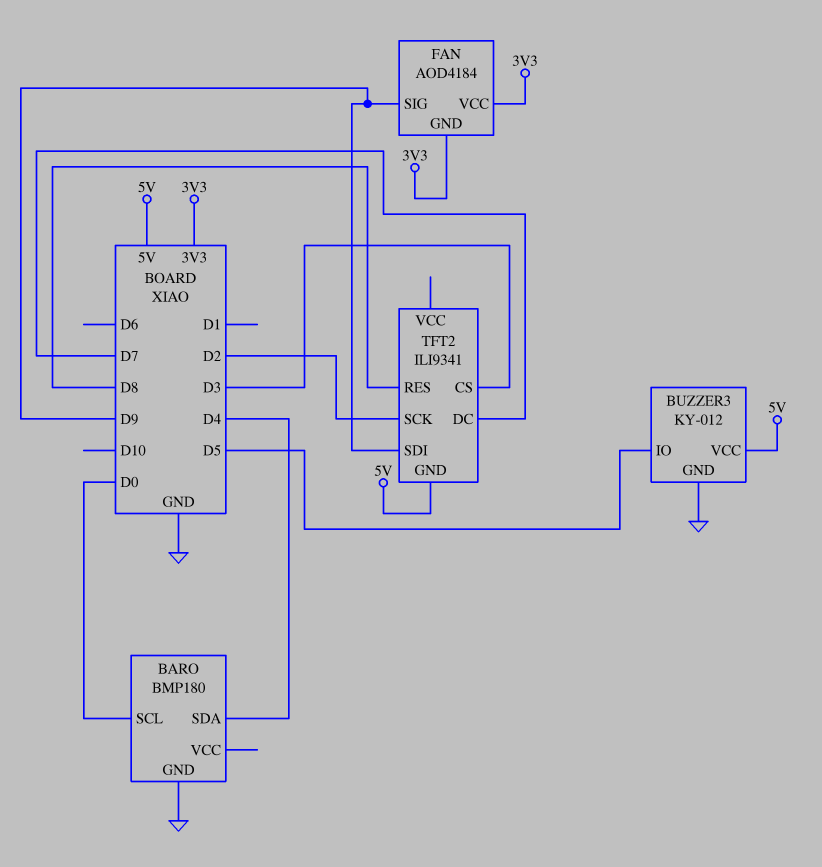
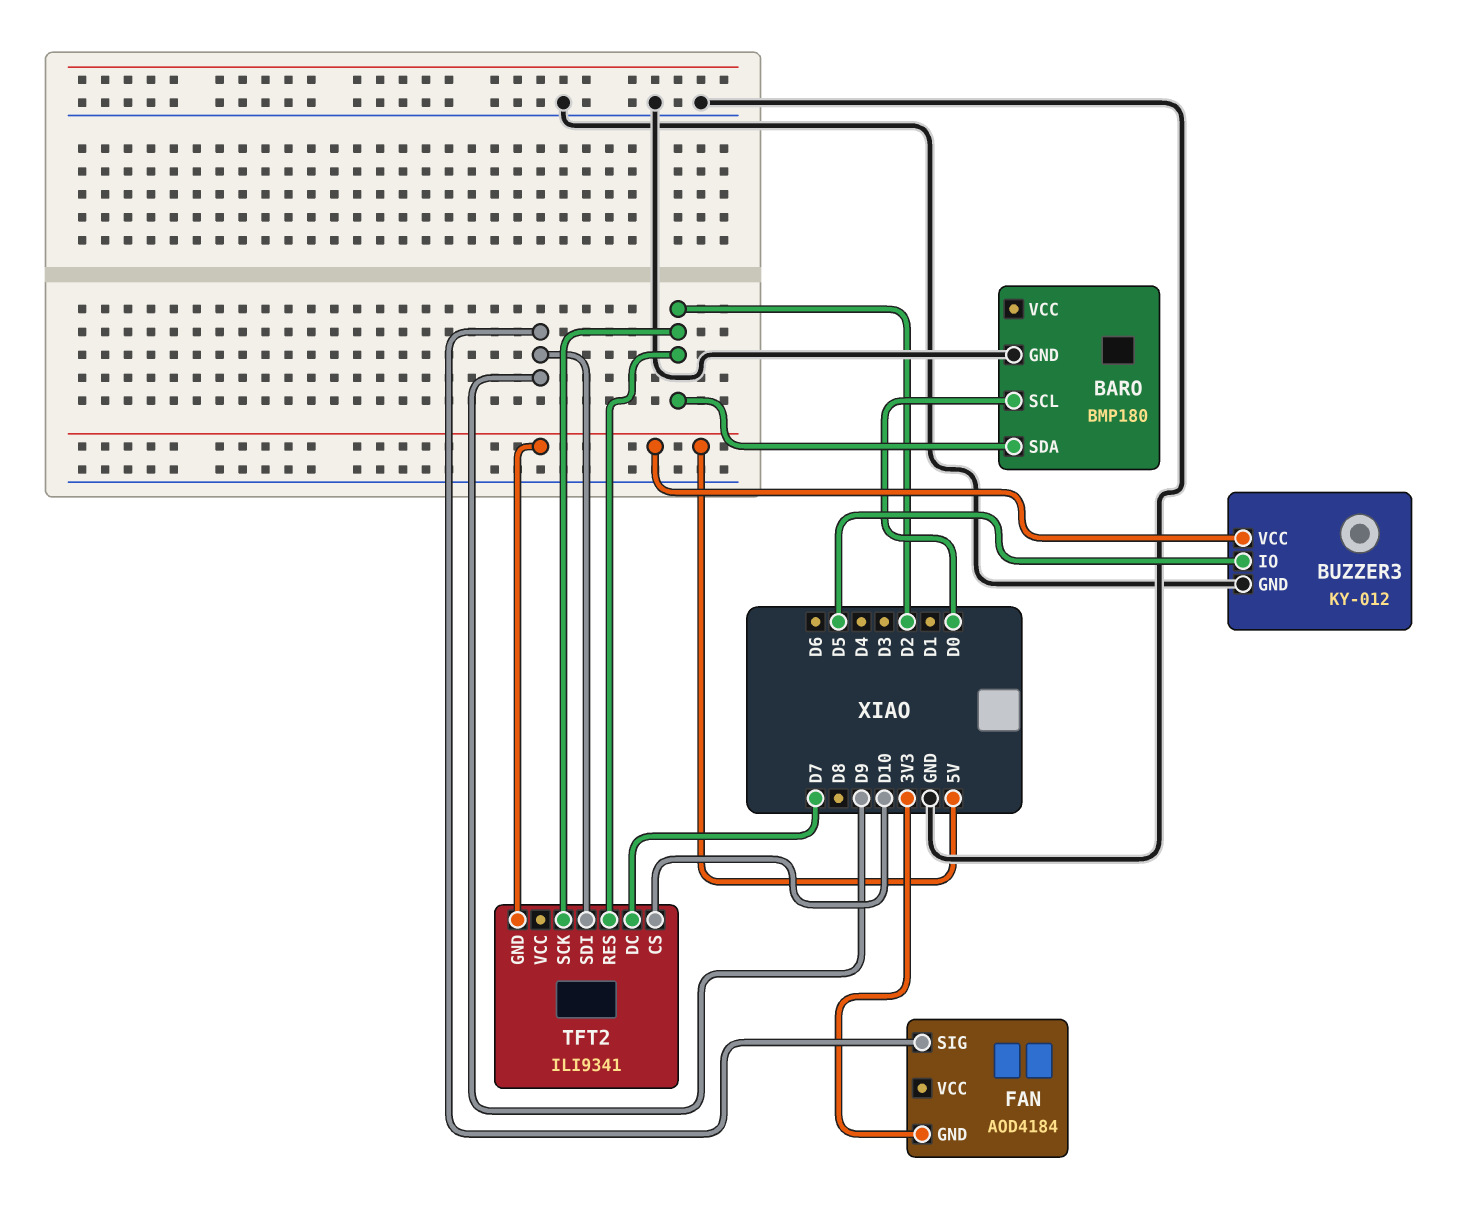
BARO pin SDA: D4 -> D2
FAN pin VCC: 3V3 -> none
TFT2 pin CS: D3 -> D10
TFT2 pin RES: D8 -> D2

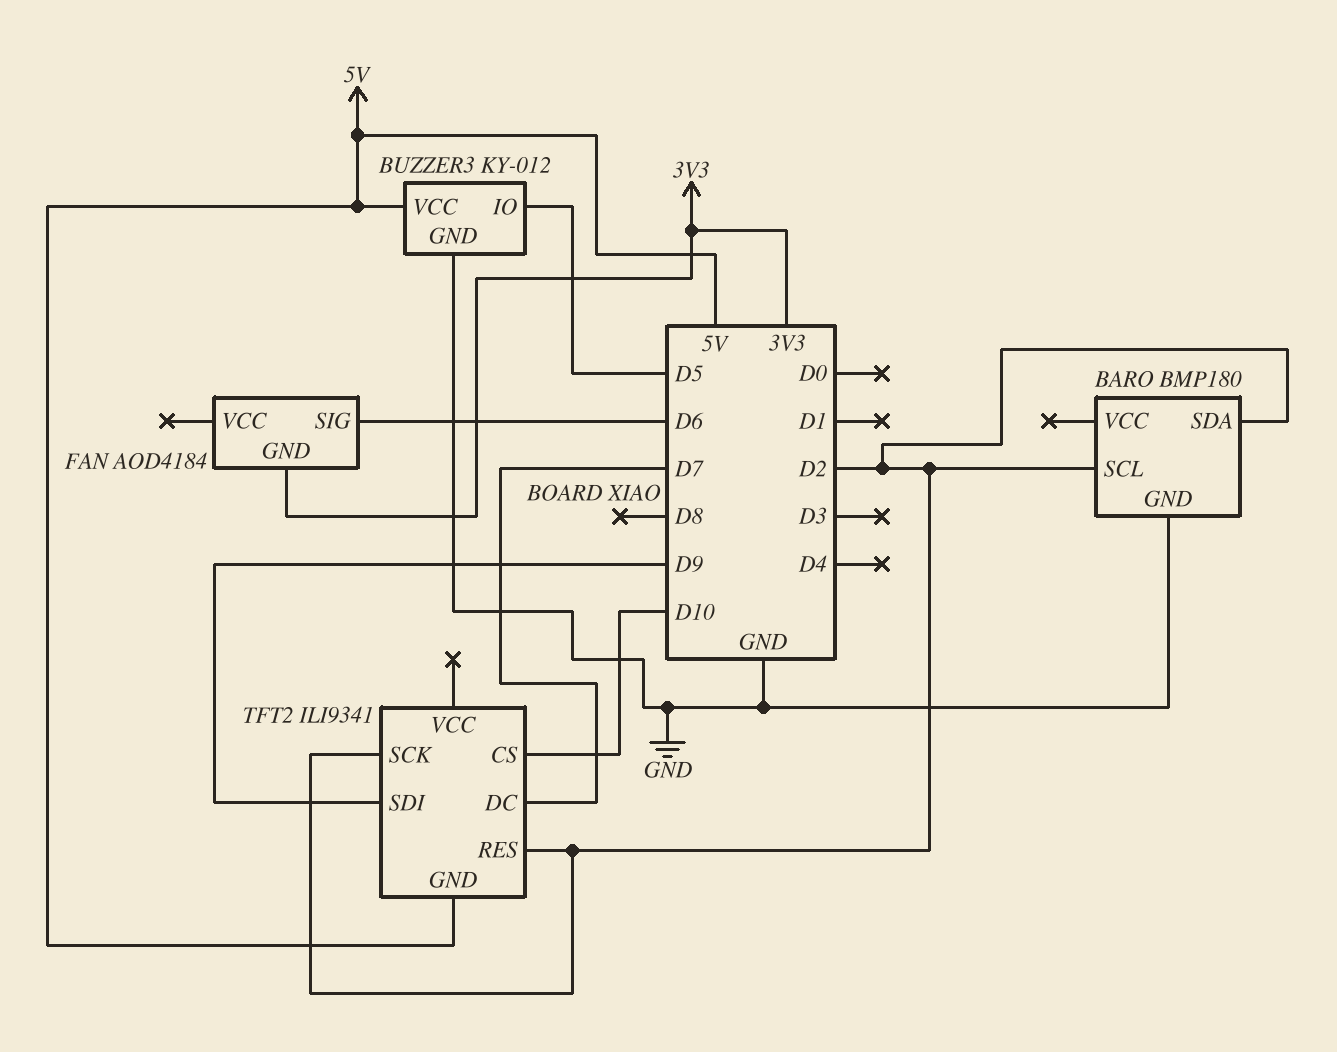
BARO pin SCL: D0 -> D2
FAN pin SIG: D9 -> D6

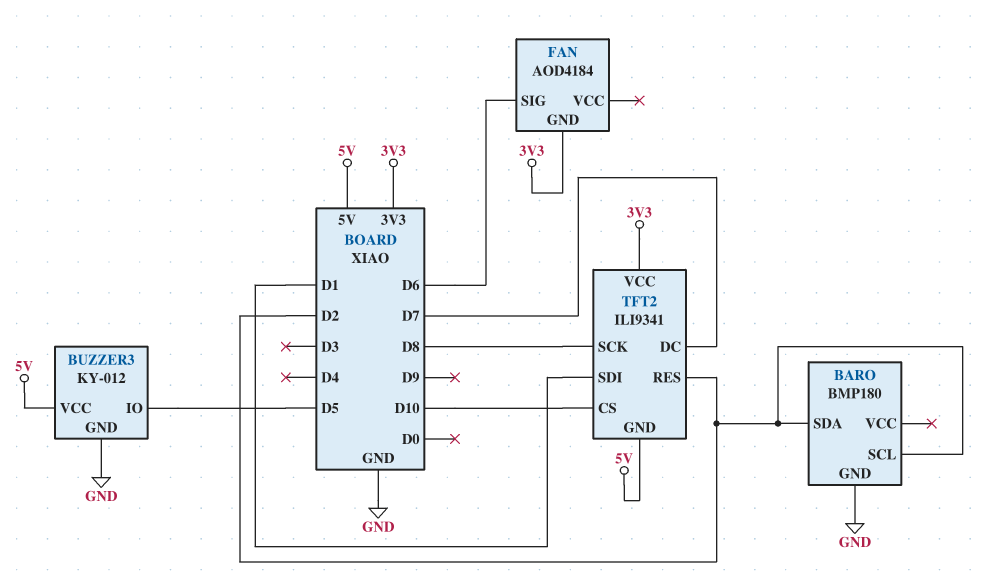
TFT2 pin SCK: D2 -> D8
TFT2 pin SDI: D9 -> D1
TFT2 pin VCC: none -> 3V3

